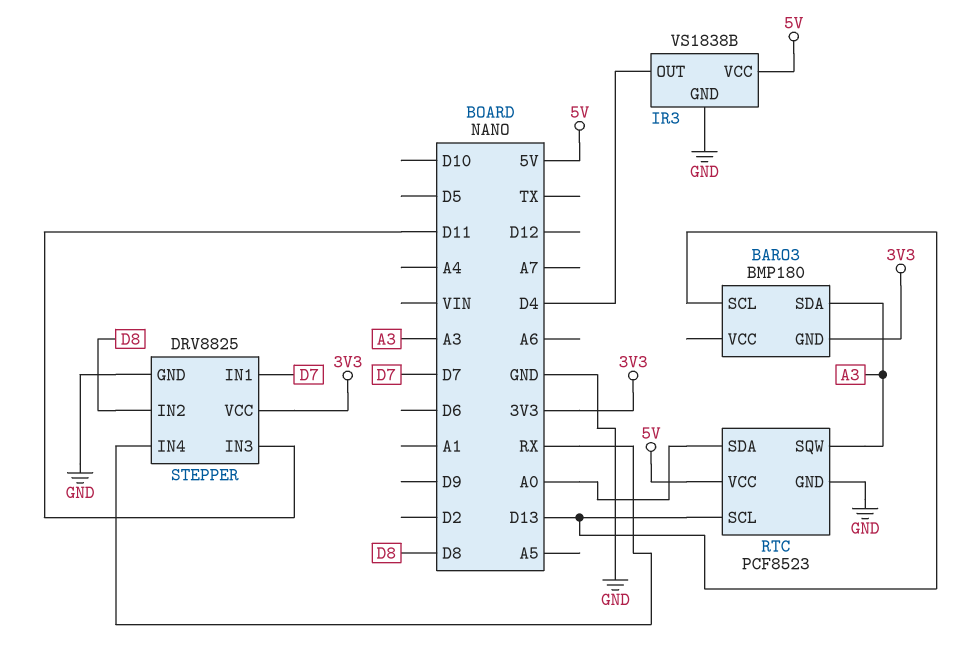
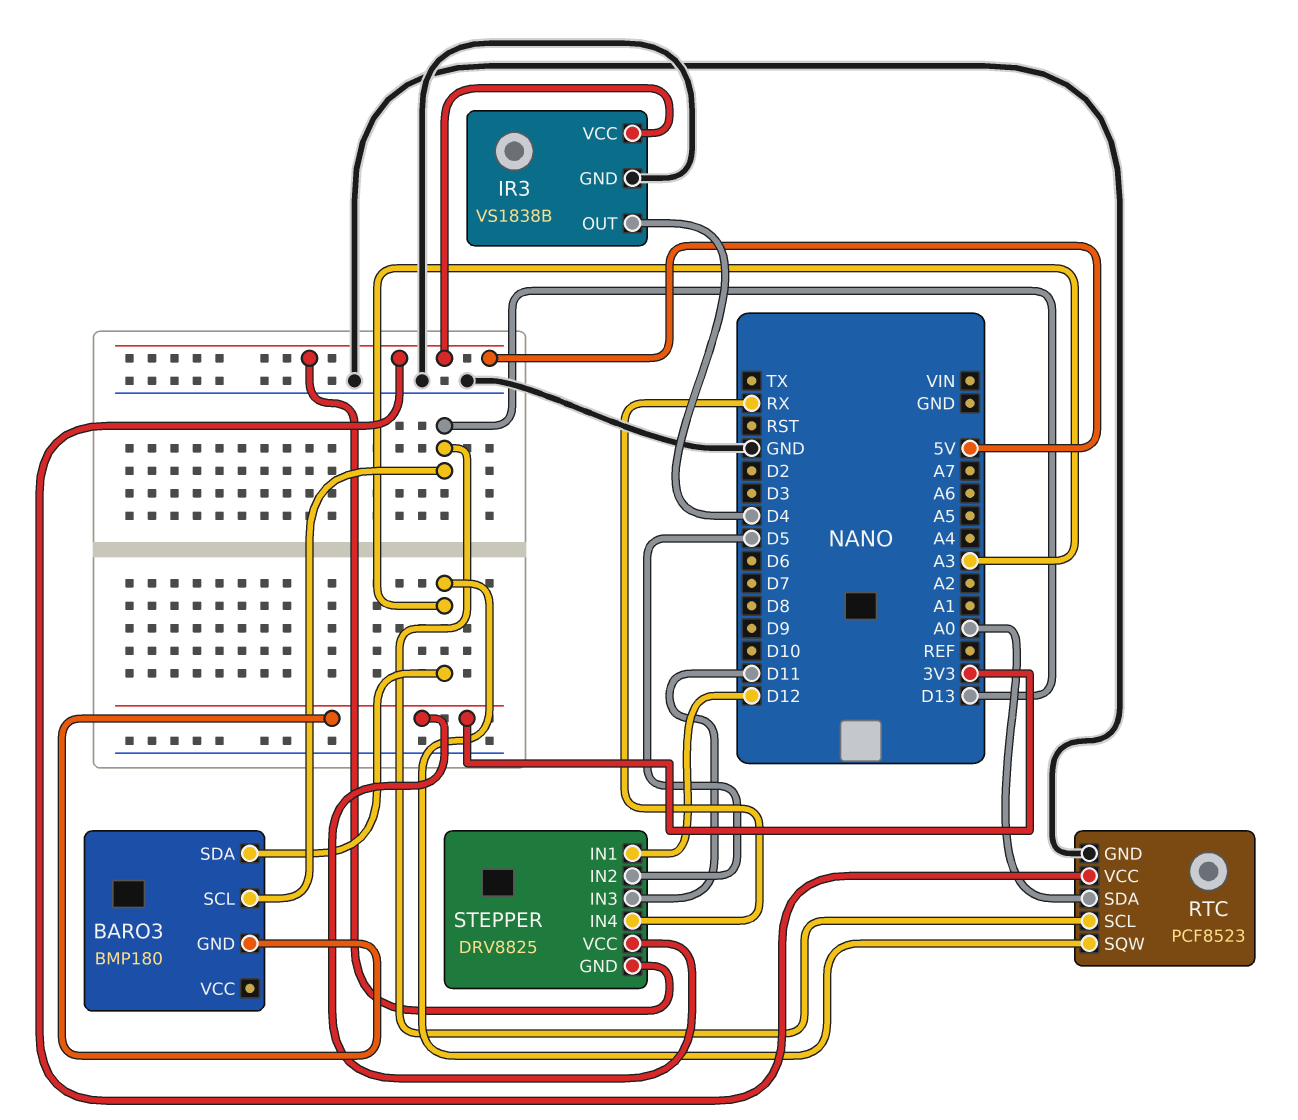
STEPPER pin GND: GND -> 5V
STEPPER pin IN1: D7 -> D12
STEPPER pin IN2: D8 -> D5

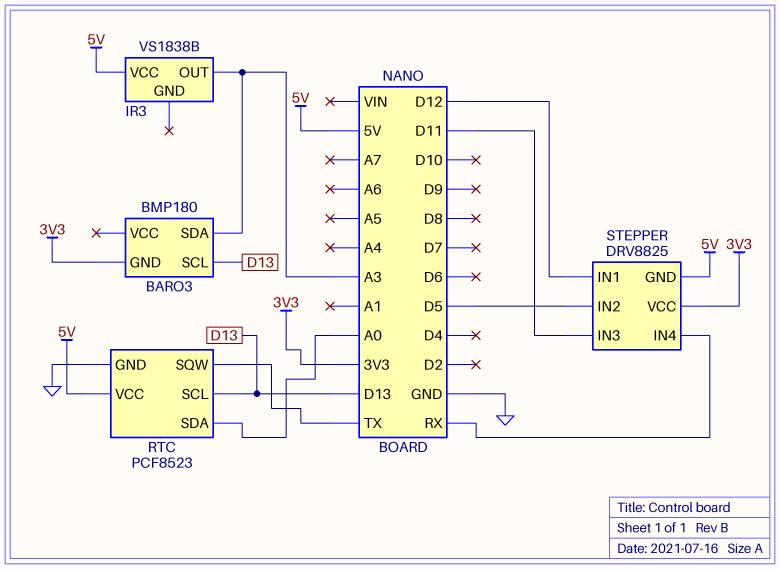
IR3 pin GND: GND -> none
IR3 pin OUT: D4 -> A3
RTC pin SQW: A3 -> TX

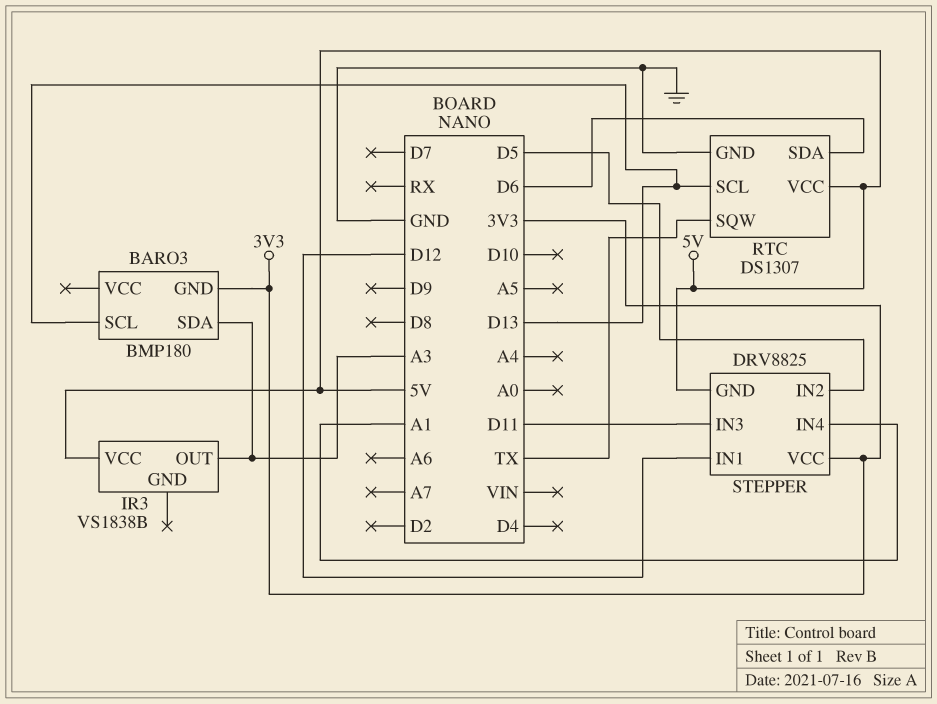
RTC: PCF8523 -> DS1307
RTC pin SDA: A0 -> D6
STEPPER pin IN4: RX -> A1

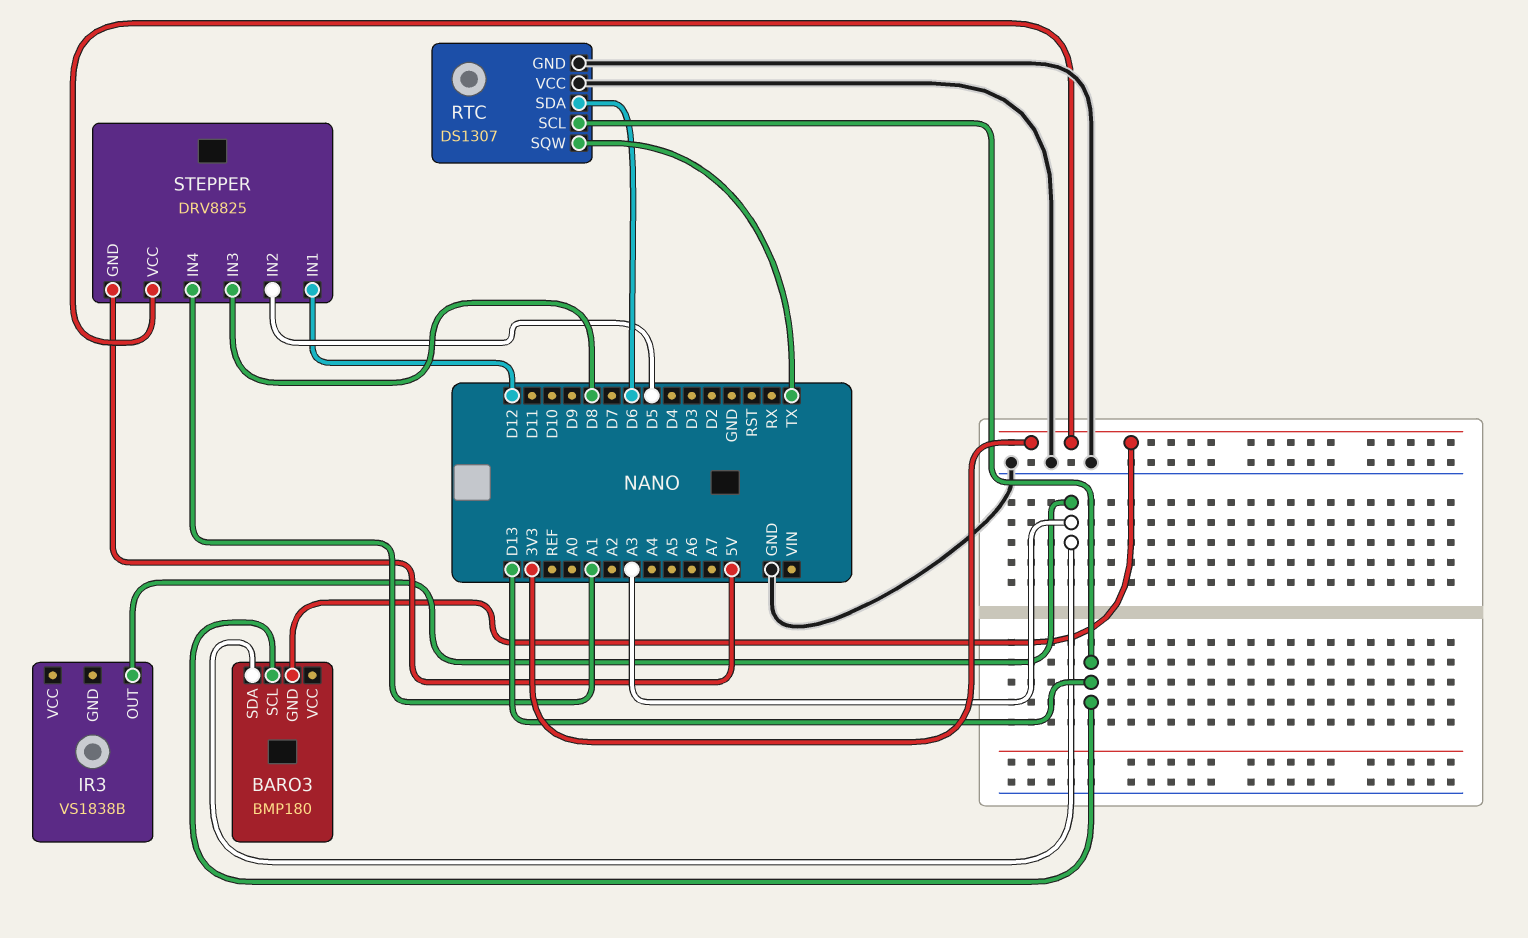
IR3 pin VCC: 5V -> none
RTC pin VCC: 5V -> GND
STEPPER pin IN3: D11 -> D8

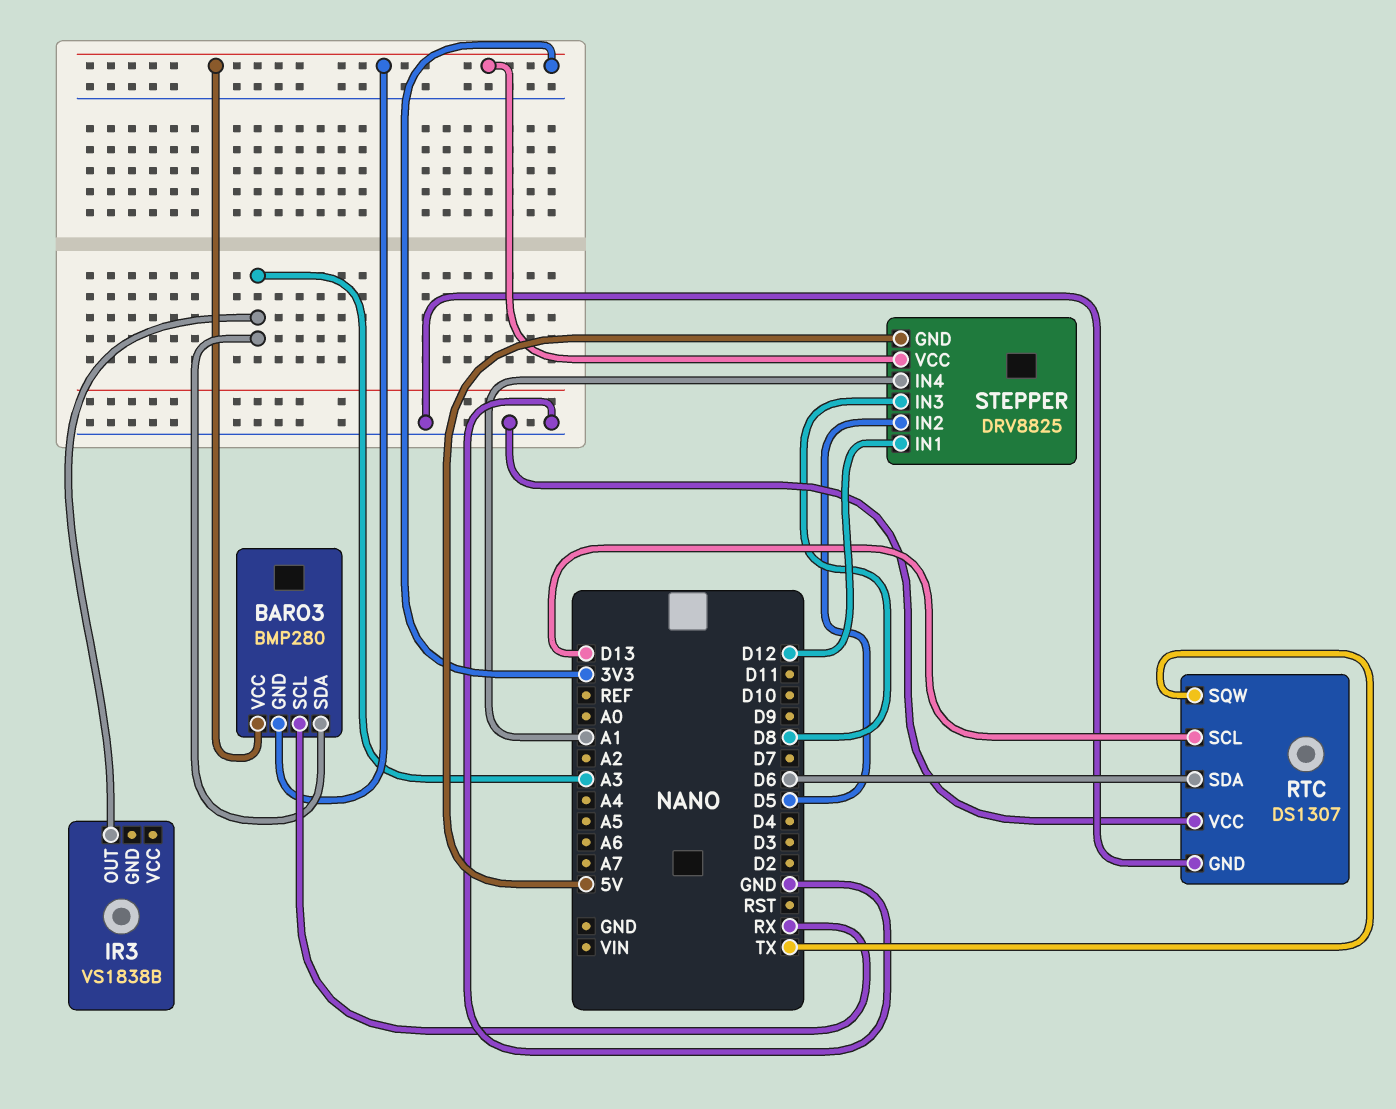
BARO3: BMP180 -> BMP280
BARO3 pin SCL: D13 -> RX
BARO3 pin VCC: none -> 3V3

